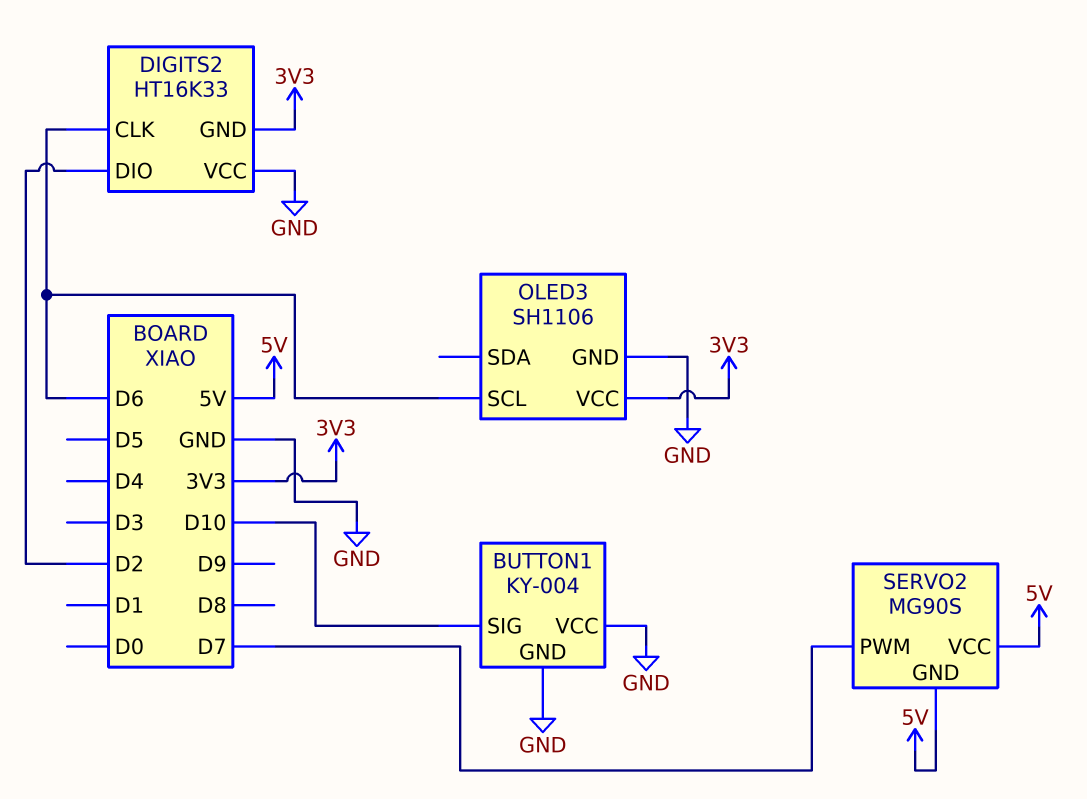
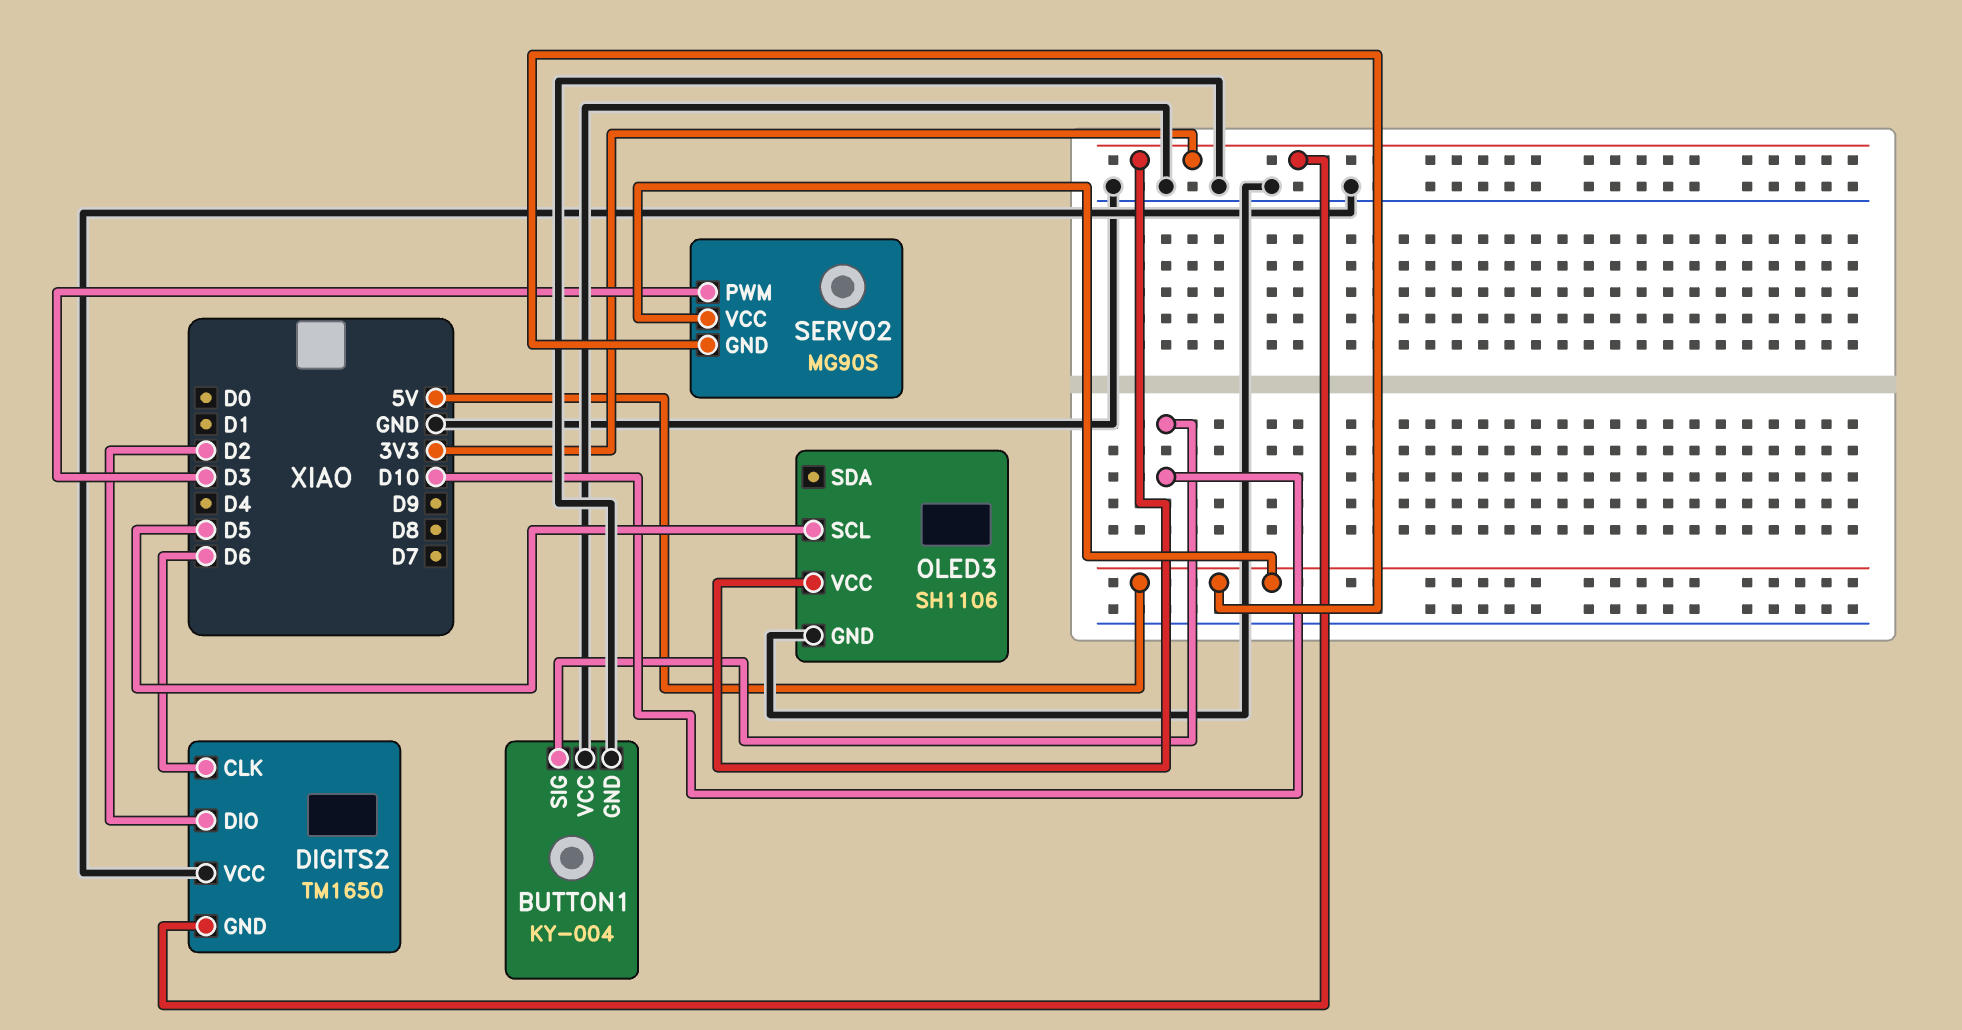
DIGITS2: HT16K33 -> TM1650
OLED3 pin SCL: D6 -> D5
SERVO2 pin PWM: D7 -> D3

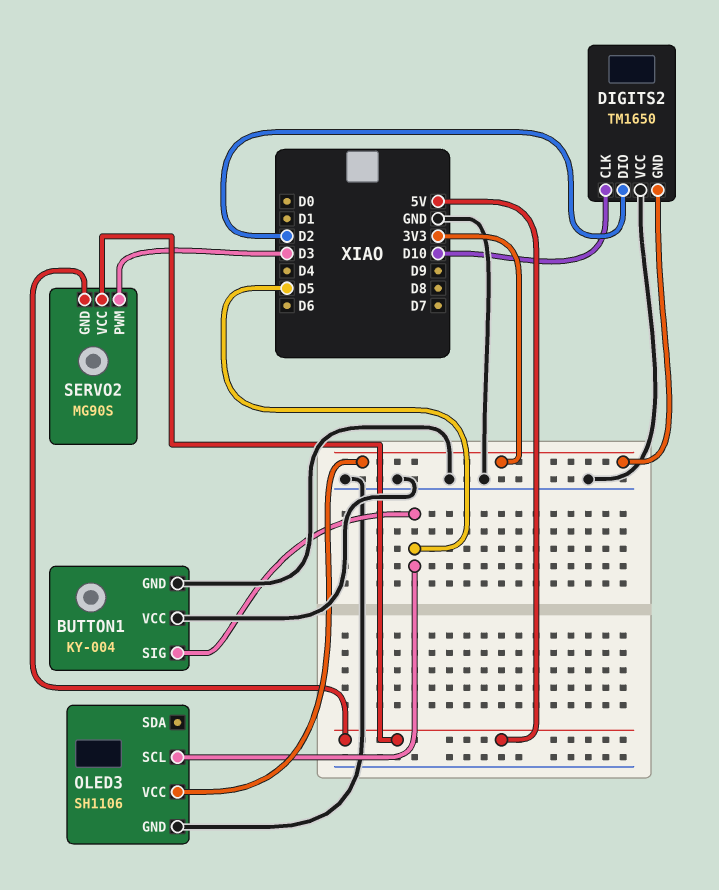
BUTTON1 pin SIG: D10 -> D5
DIGITS2 pin CLK: D6 -> D10

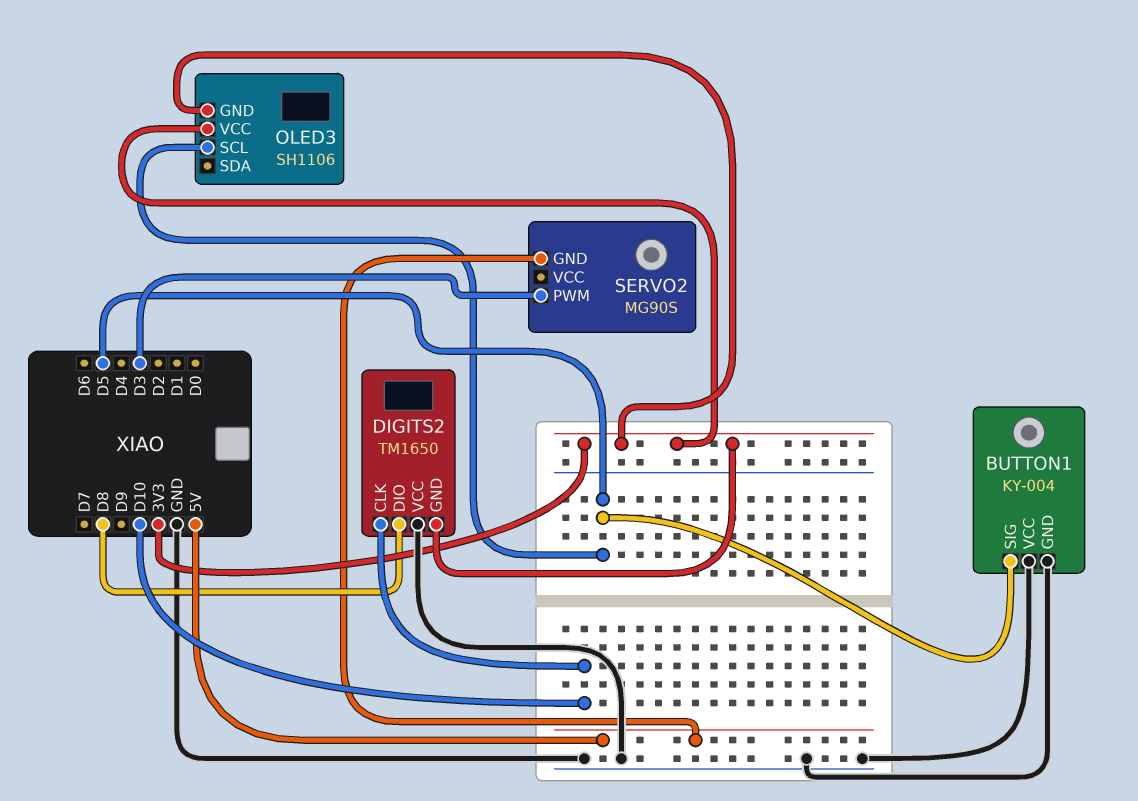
DIGITS2 pin DIO: D2 -> D8
OLED3 pin GND: GND -> 3V3
SERVO2 pin VCC: 5V -> none

